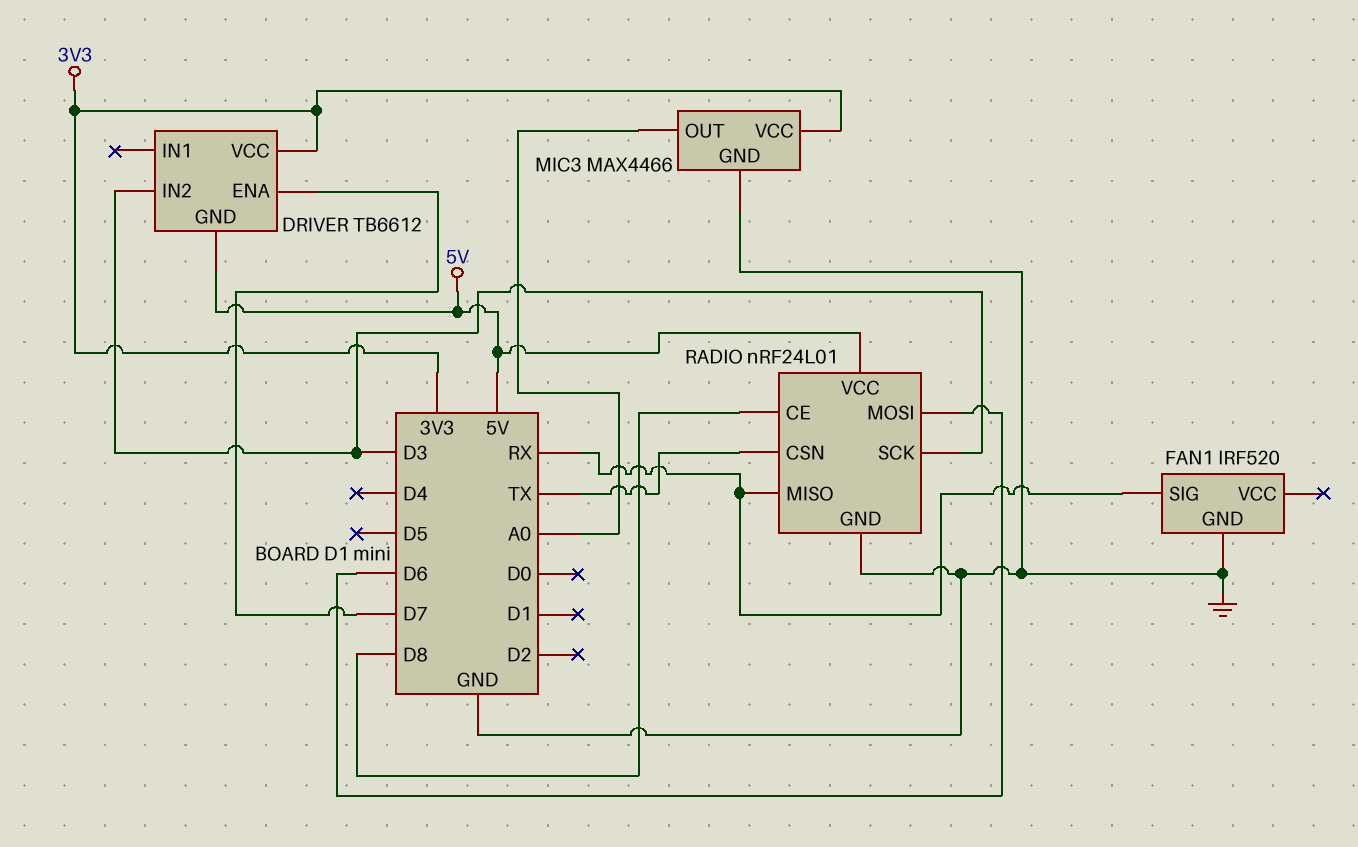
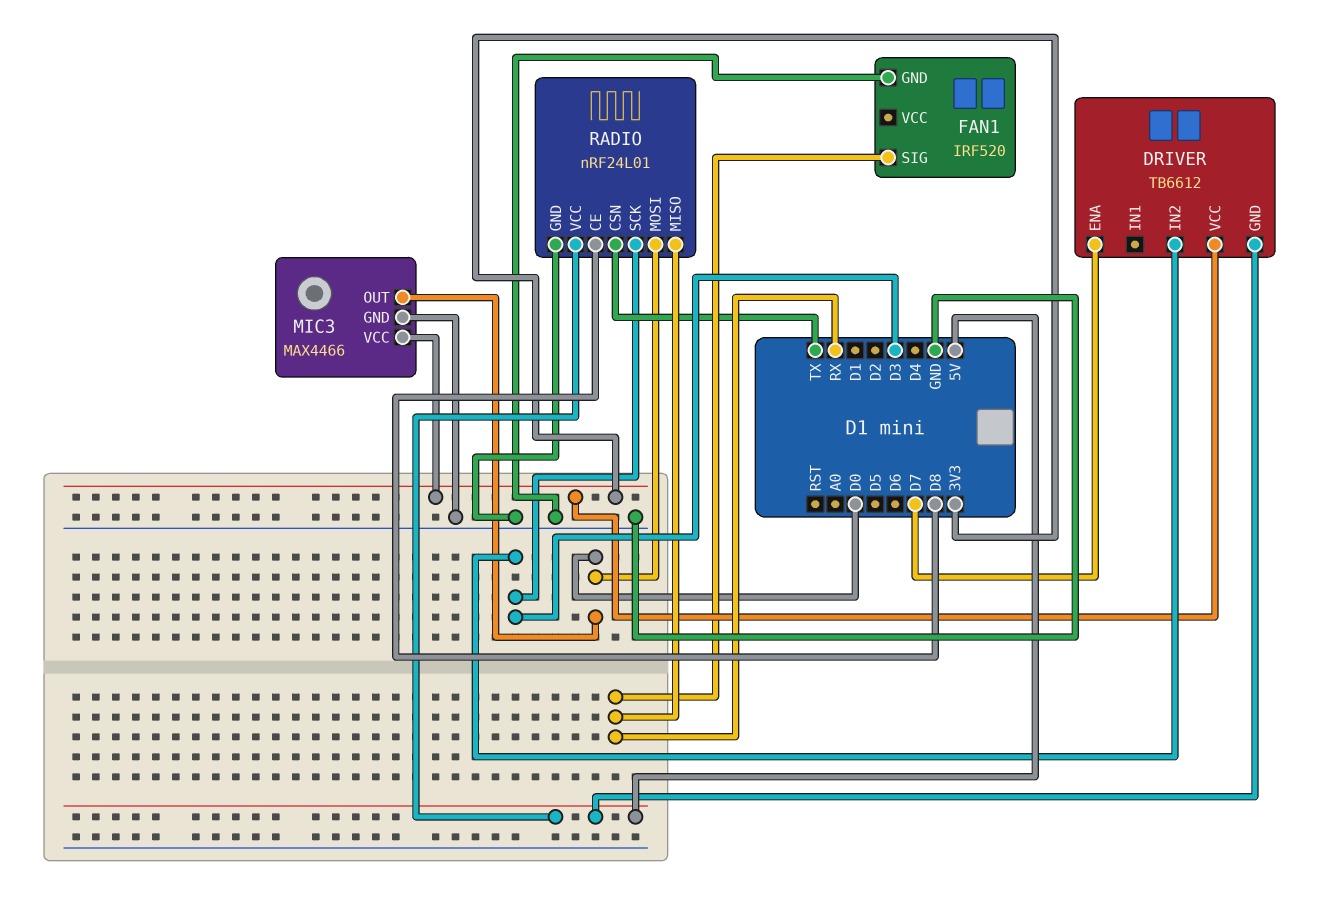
MIC3 pin OUT: A0 -> D0
RADIO pin MOSI: D6 -> D0

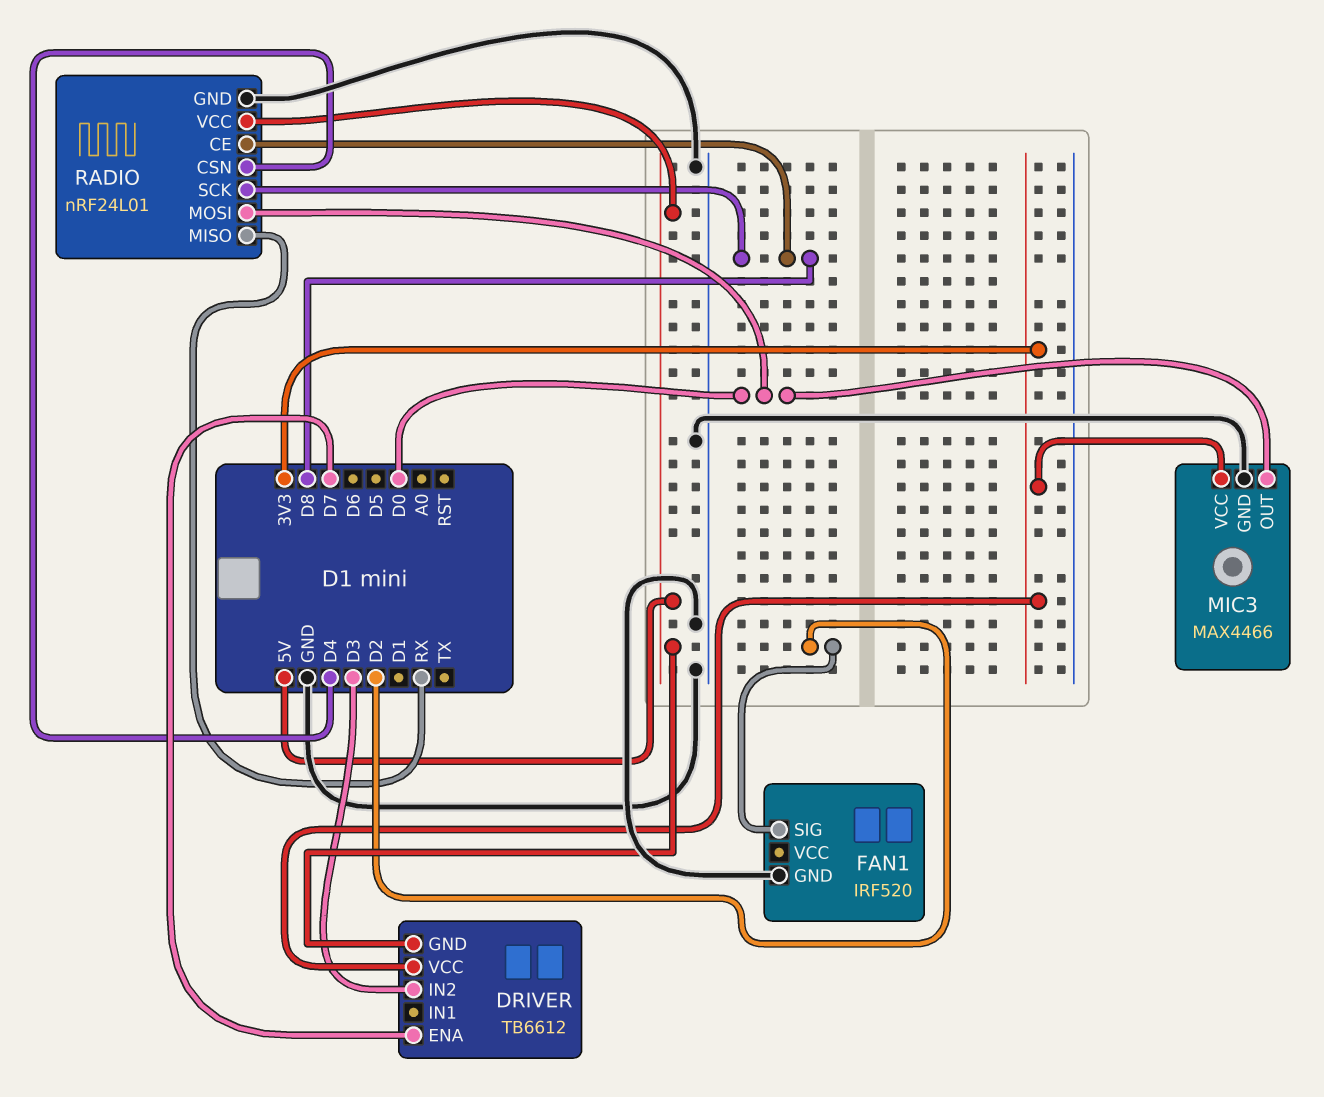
FAN1 pin SIG: RX -> D2
RADIO pin CSN: TX -> D4
RADIO pin SCK: D3 -> D8

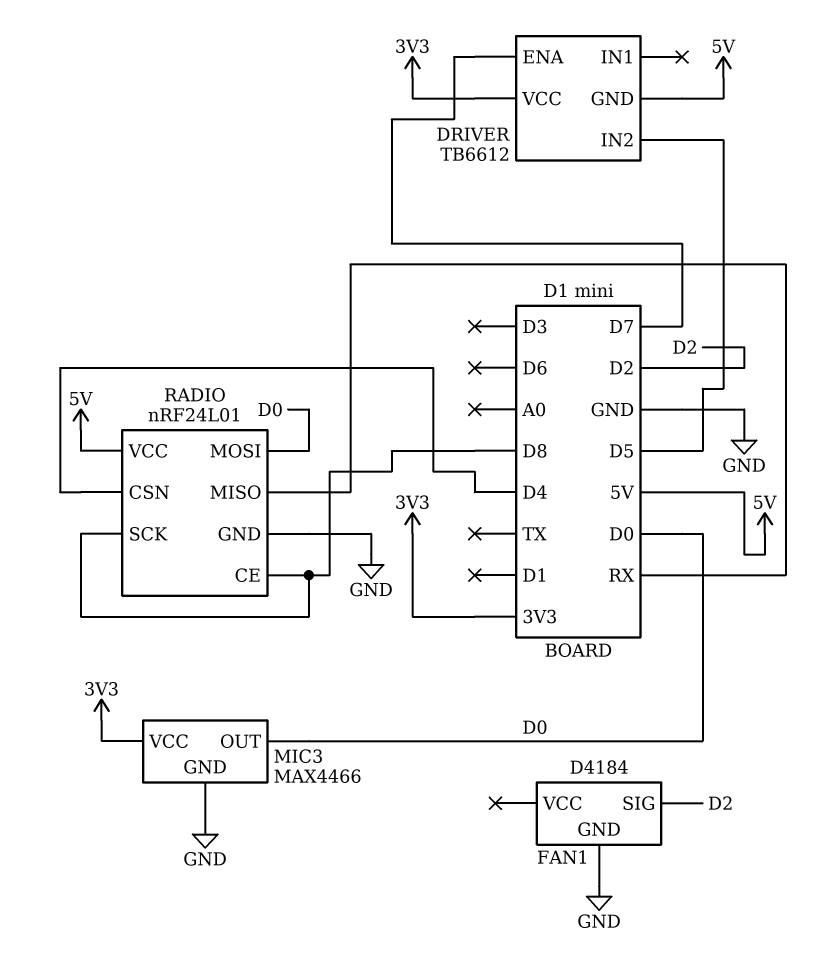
DRIVER pin IN2: D3 -> D5
FAN1: IRF520 -> D4184

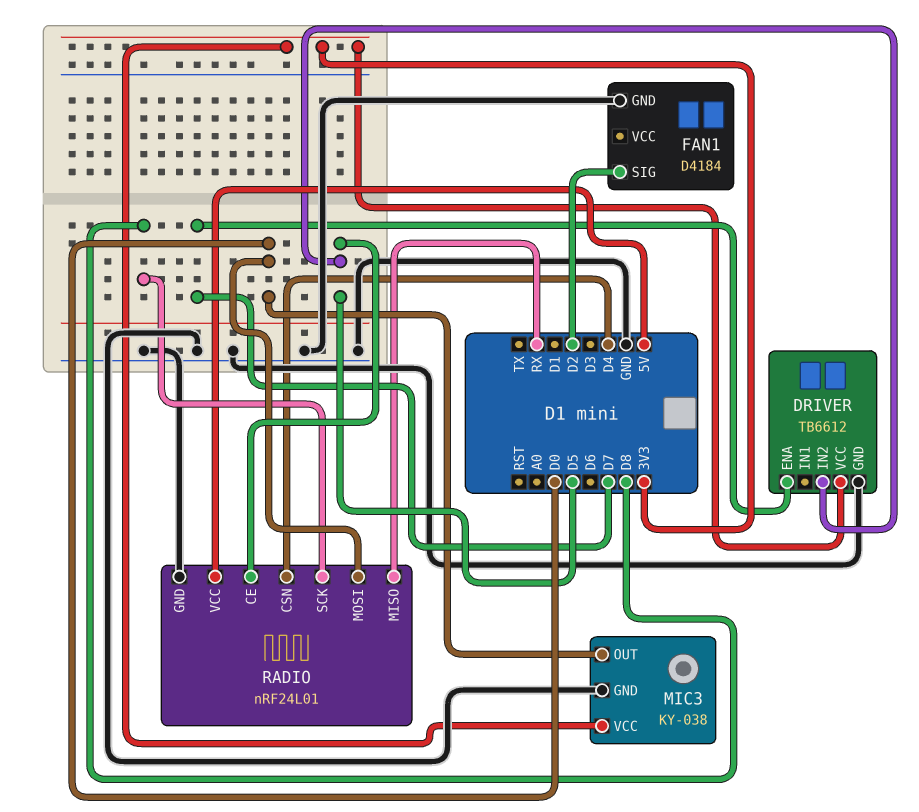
DRIVER pin GND: 5V -> GND
MIC3: MAX4466 -> KY-038
RADIO pin CE: D8 -> D5

